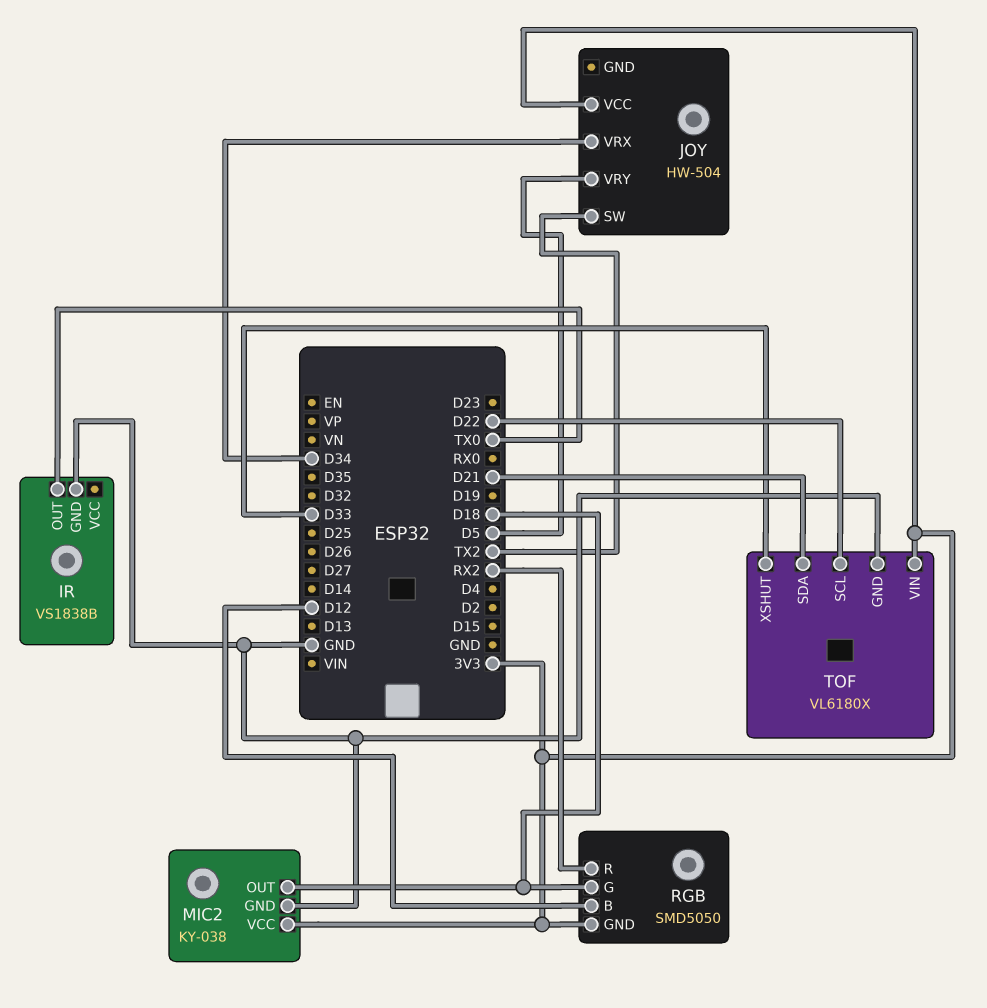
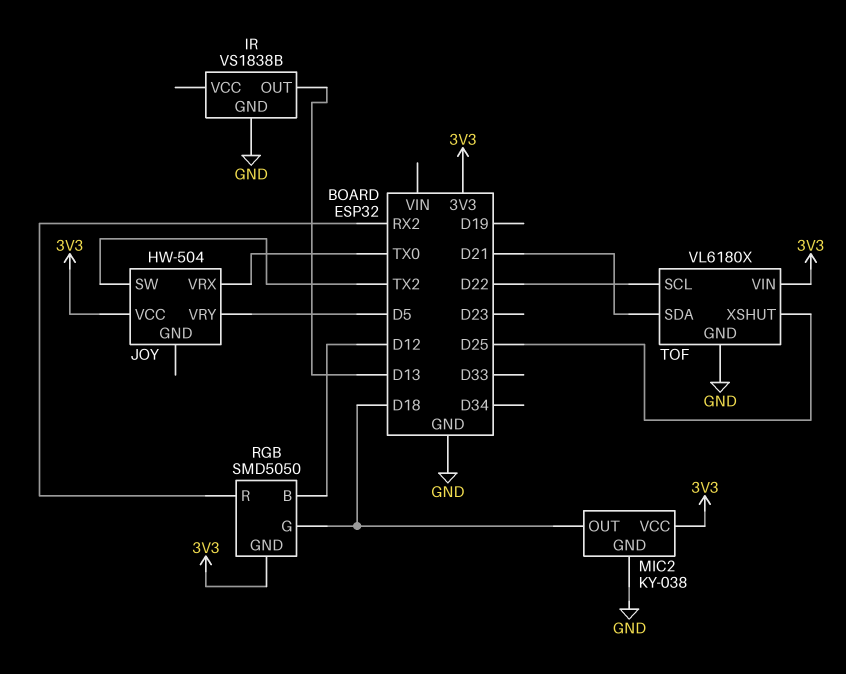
IR pin OUT: TX0 -> D13
JOY pin VRX: D34 -> TX0
TOF pin XSHUT: D33 -> D25

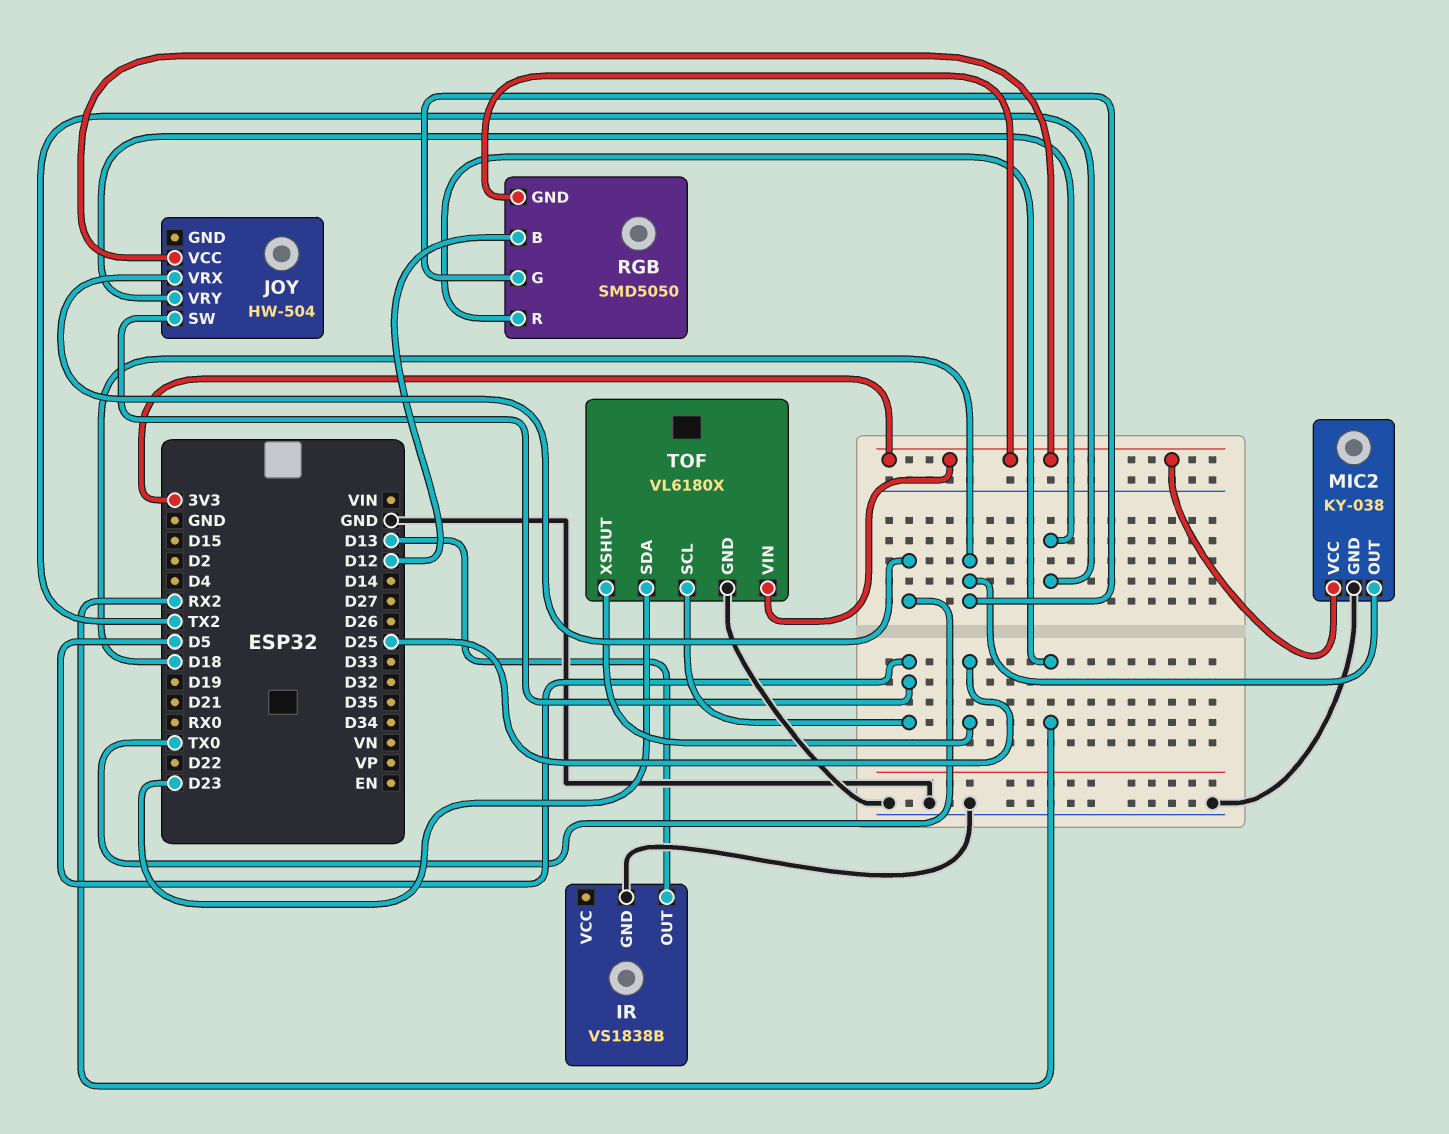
JOY pin SW: TX2 -> D5
JOY pin VRY: D5 -> TX2
TOF pin SCL: D22 -> D5
TOF pin SDA: D21 -> D23

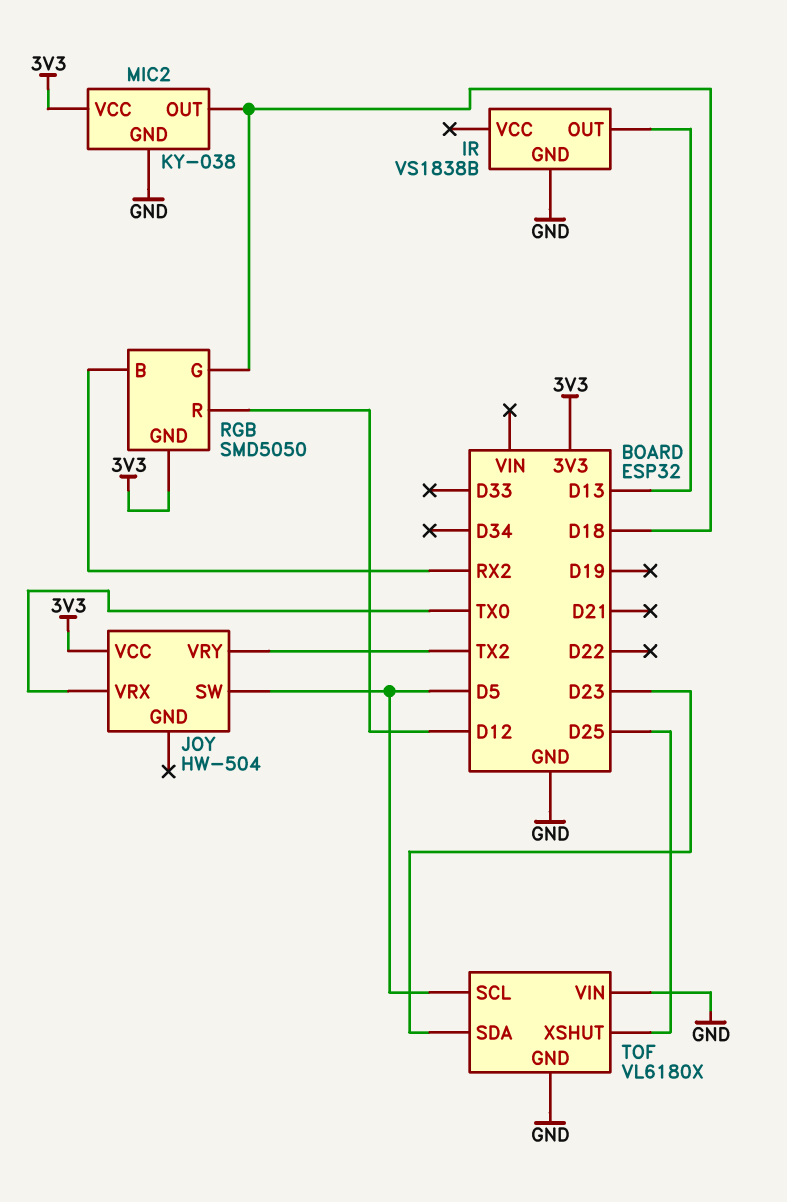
RGB pin B: D12 -> RX2
RGB pin R: RX2 -> D12
TOF pin VIN: 3V3 -> GND

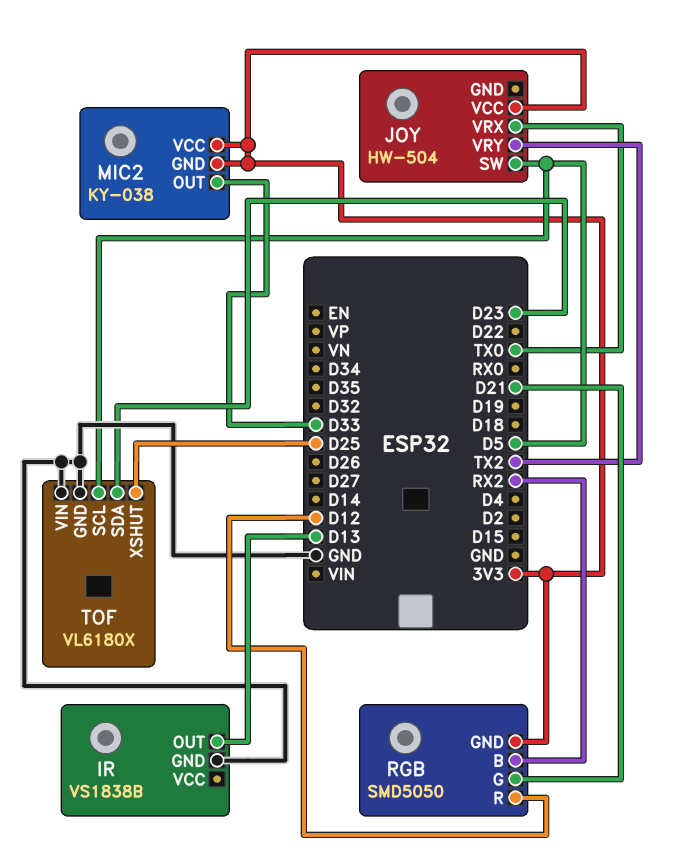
MIC2 pin GND: GND -> 3V3
MIC2 pin OUT: D18 -> D33
RGB pin G: D18 -> D21

